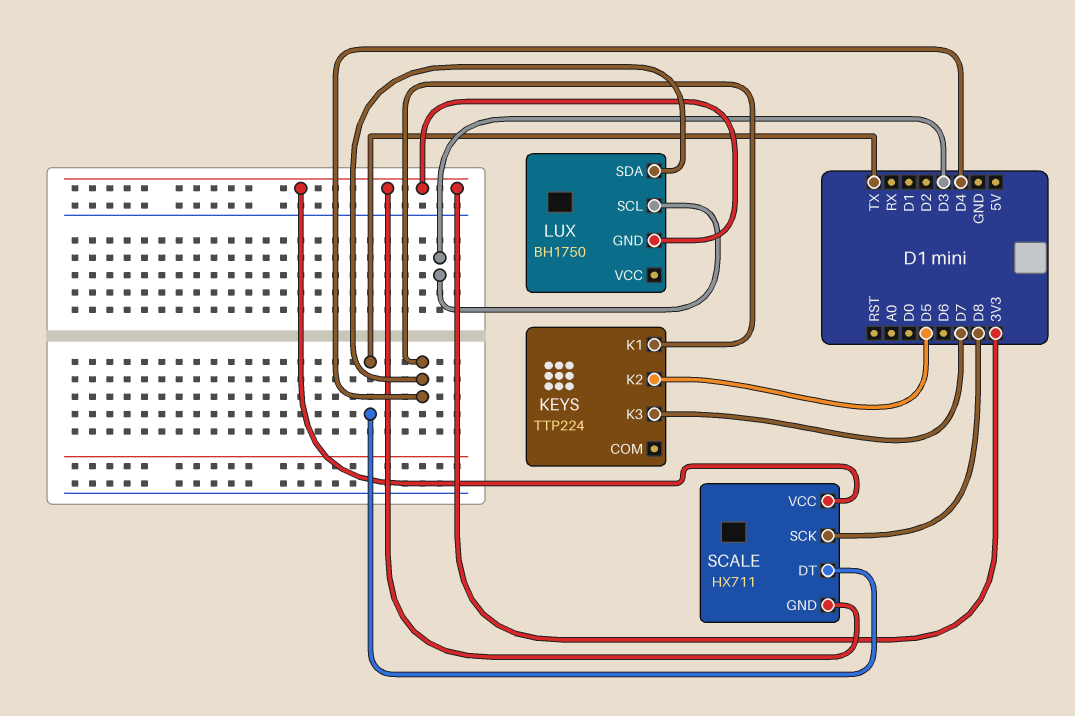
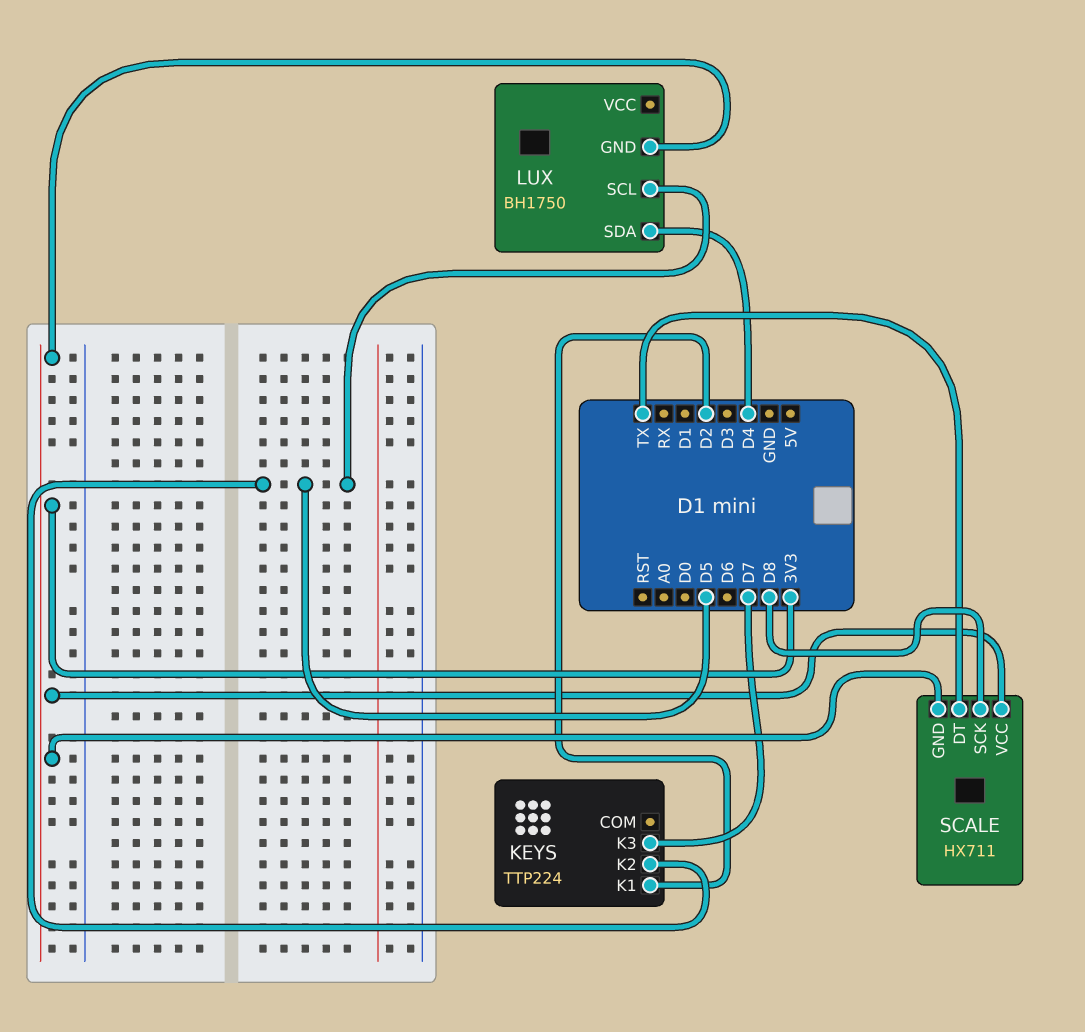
KEYS pin K1: D4 -> D2
LUX pin SCL: D3 -> D5

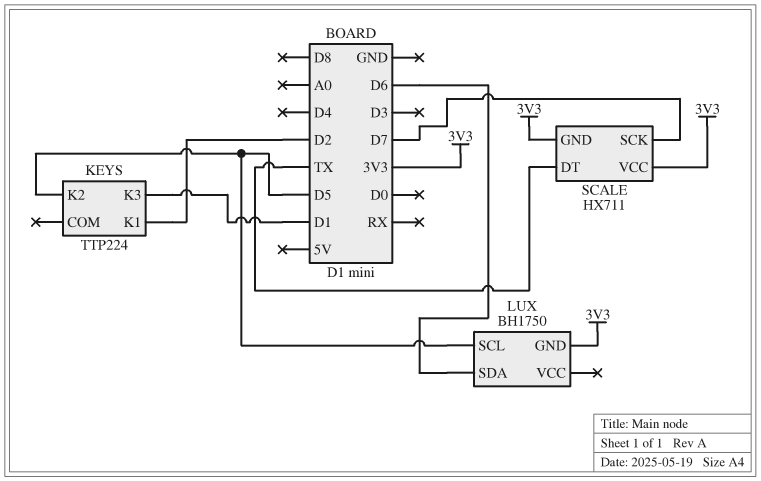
KEYS pin K3: D7 -> D1
LUX pin SDA: D4 -> D6
SCALE pin SCK: D8 -> D7

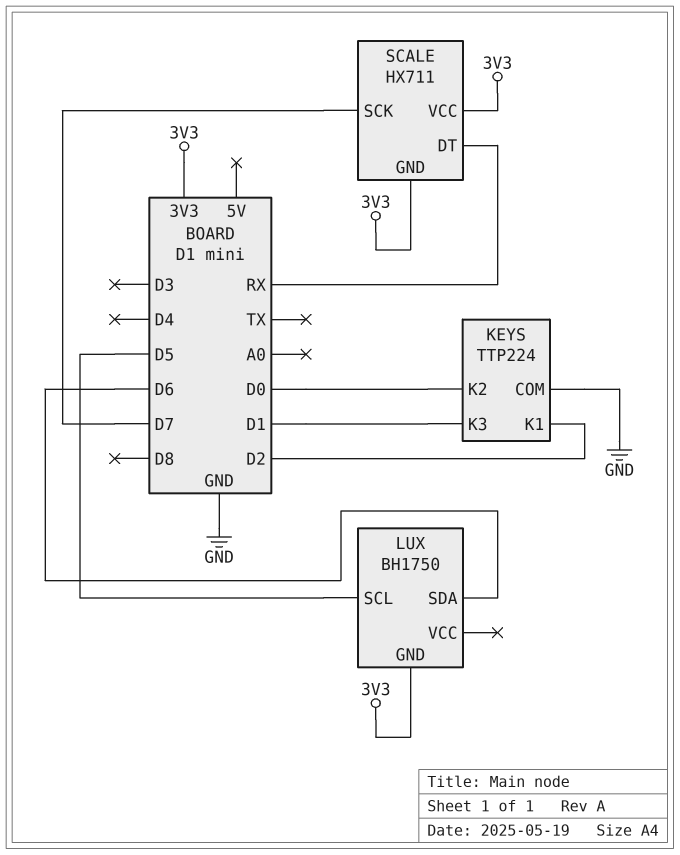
KEYS pin COM: none -> GND
KEYS pin K2: D5 -> D0
SCALE pin DT: TX -> RX

